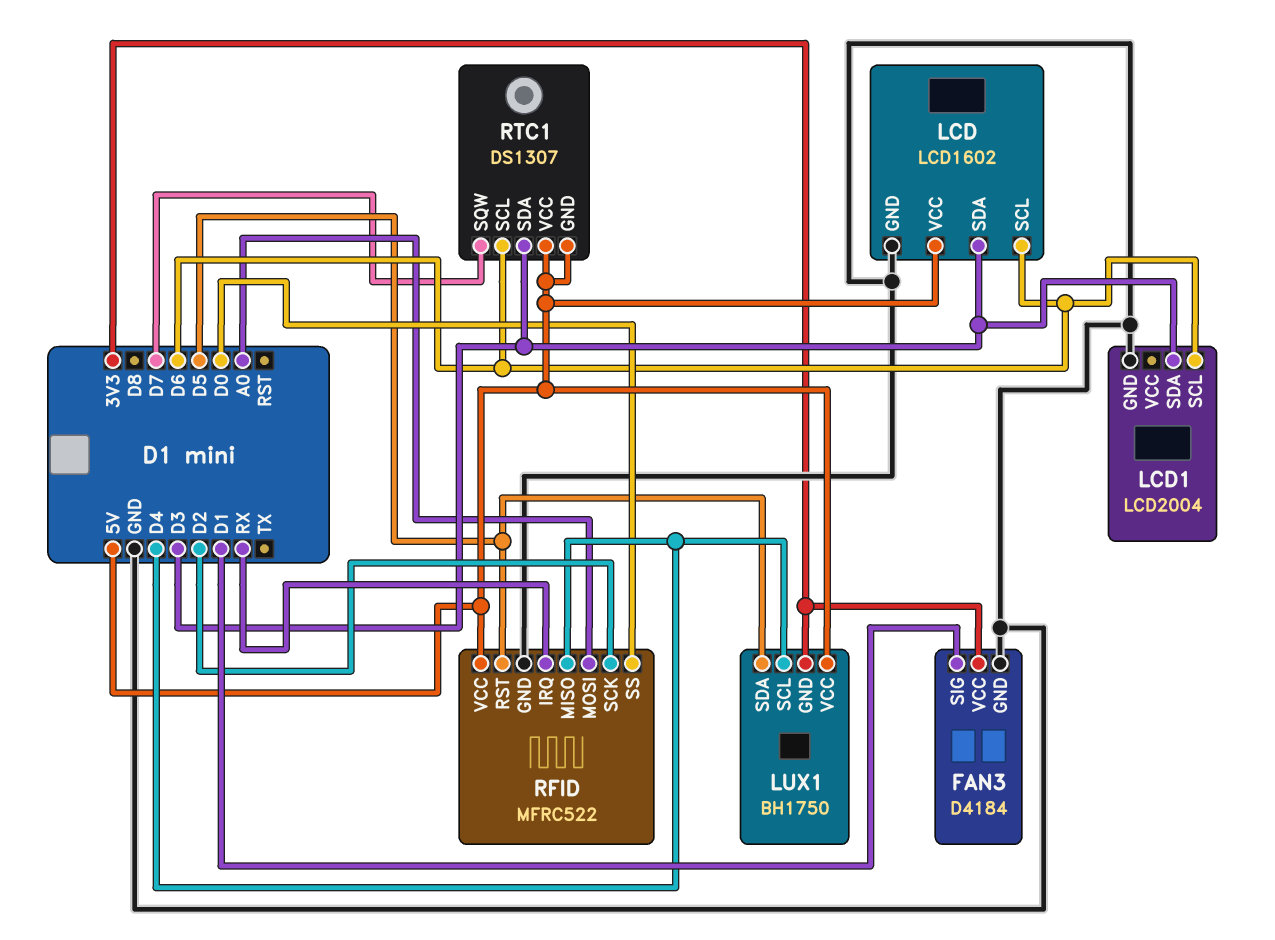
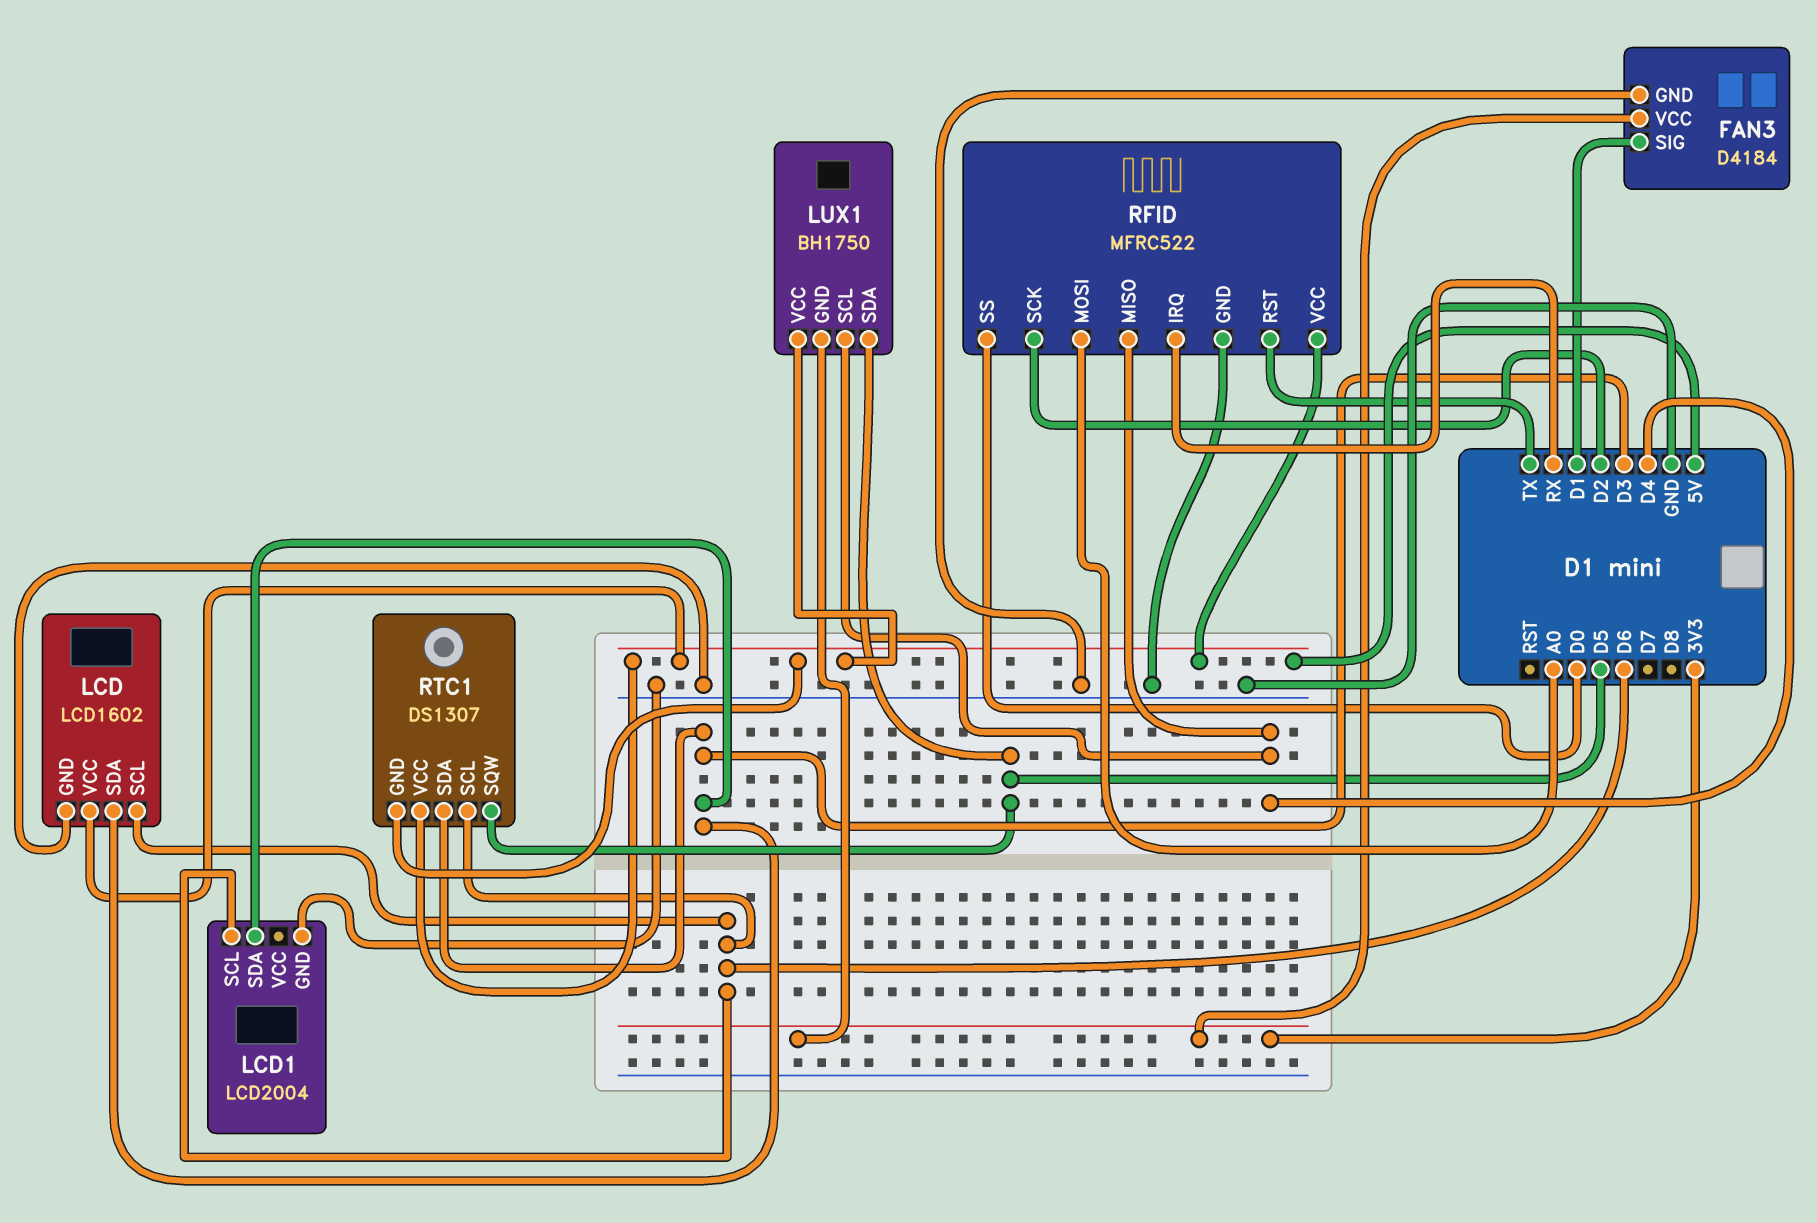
RFID pin RST: D5 -> TX
RTC1 pin SQW: D7 -> D5

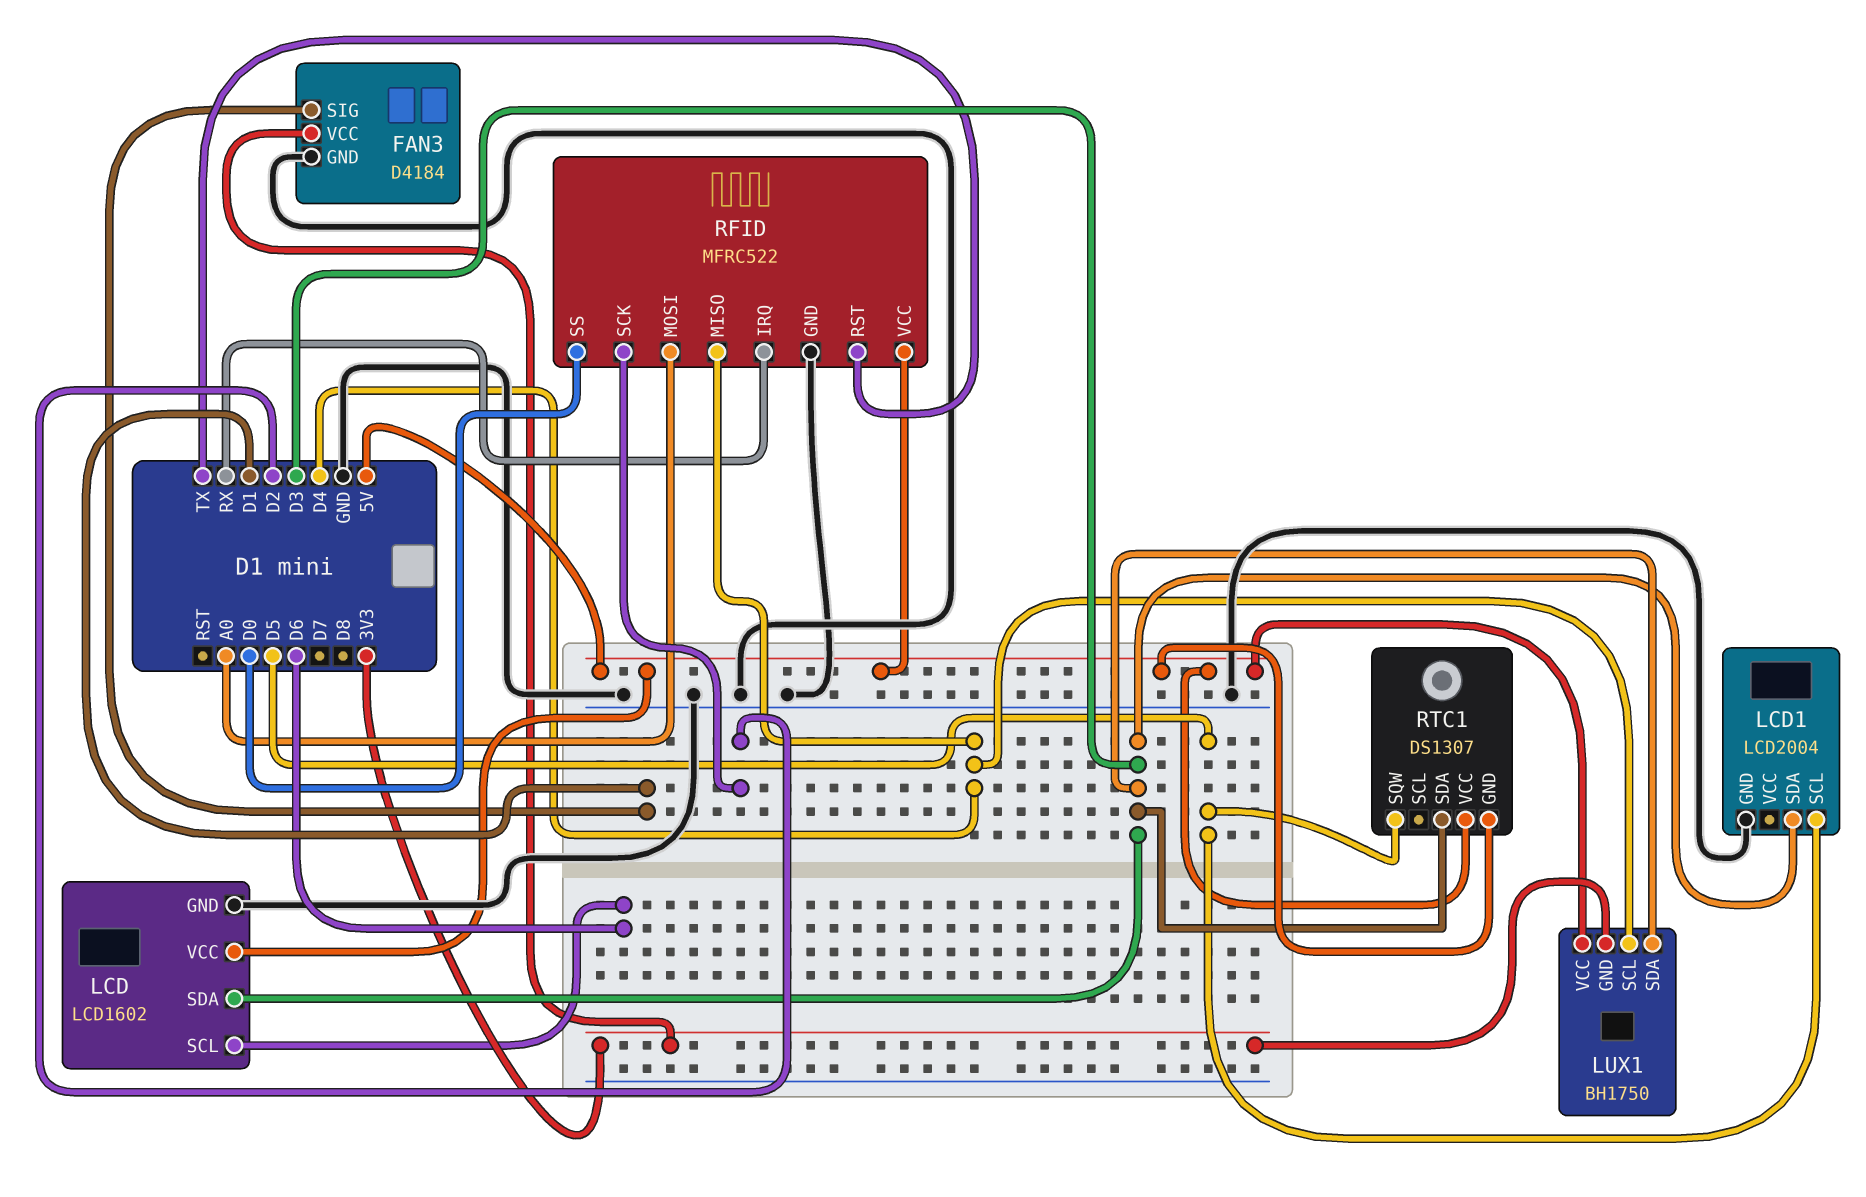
LCD1 pin SCL: D6 -> D5
LUX1 pin SDA: D5 -> D3
RTC1 pin SCL: D6 -> none

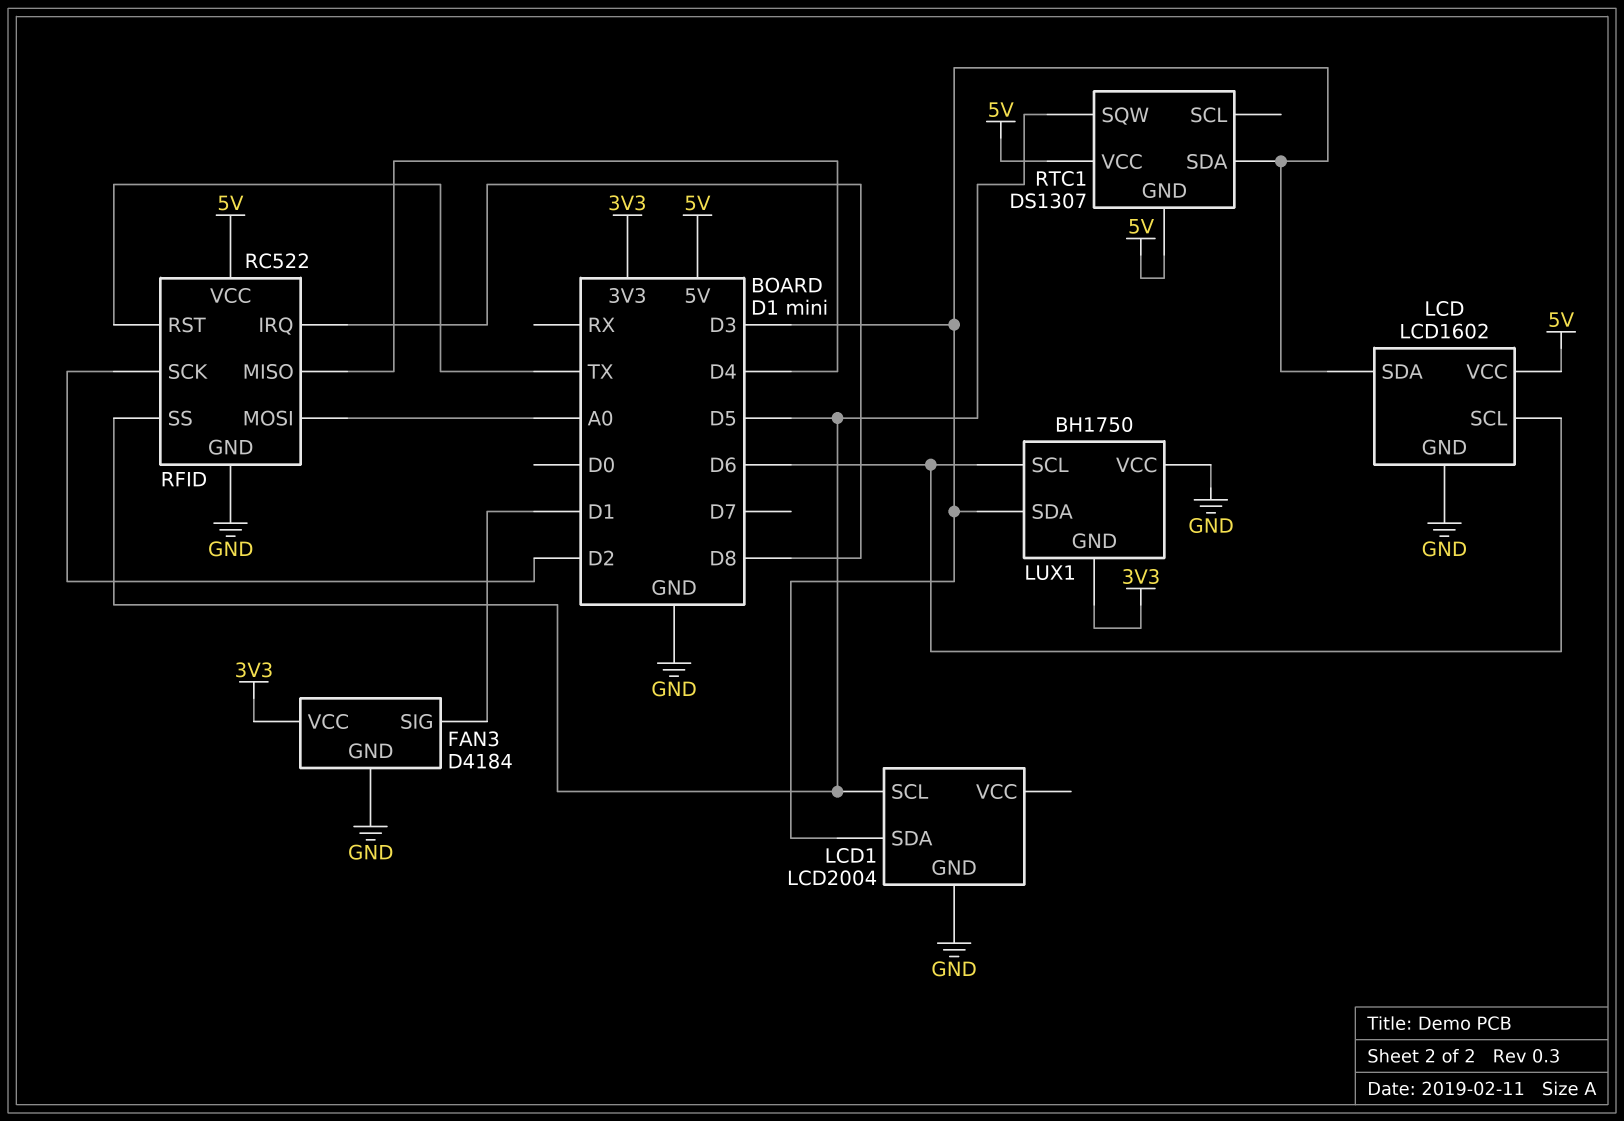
LUX1 pin SCL: D4 -> D6
LUX1 pin VCC: 5V -> GND
RFID: MFRC522 -> RC522
RFID pin IRQ: RX -> D8
RFID pin SS: D0 -> D5

